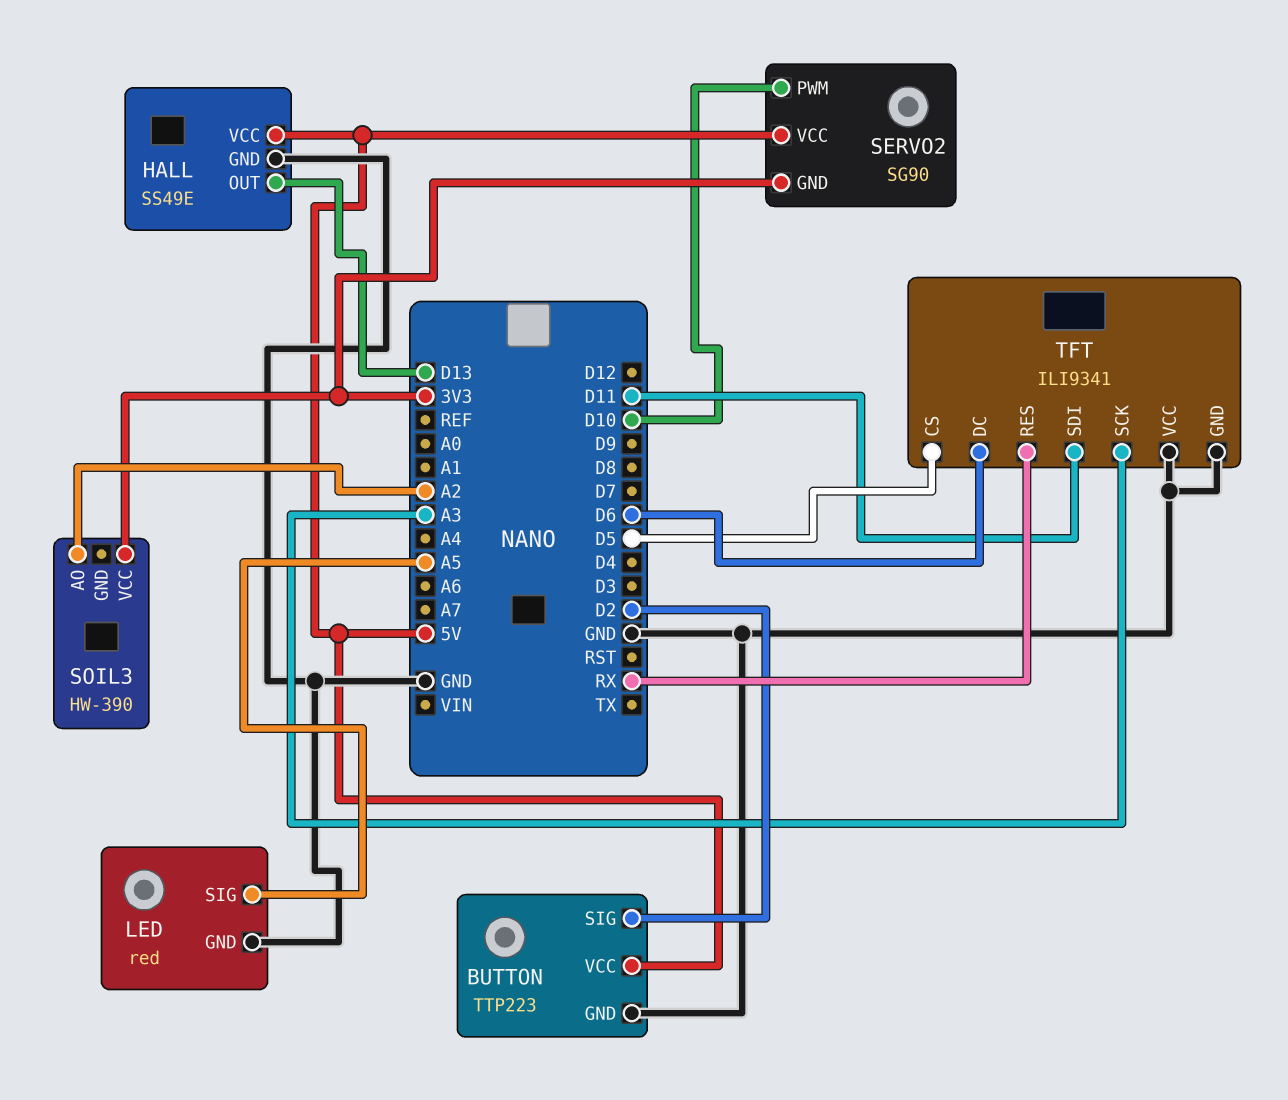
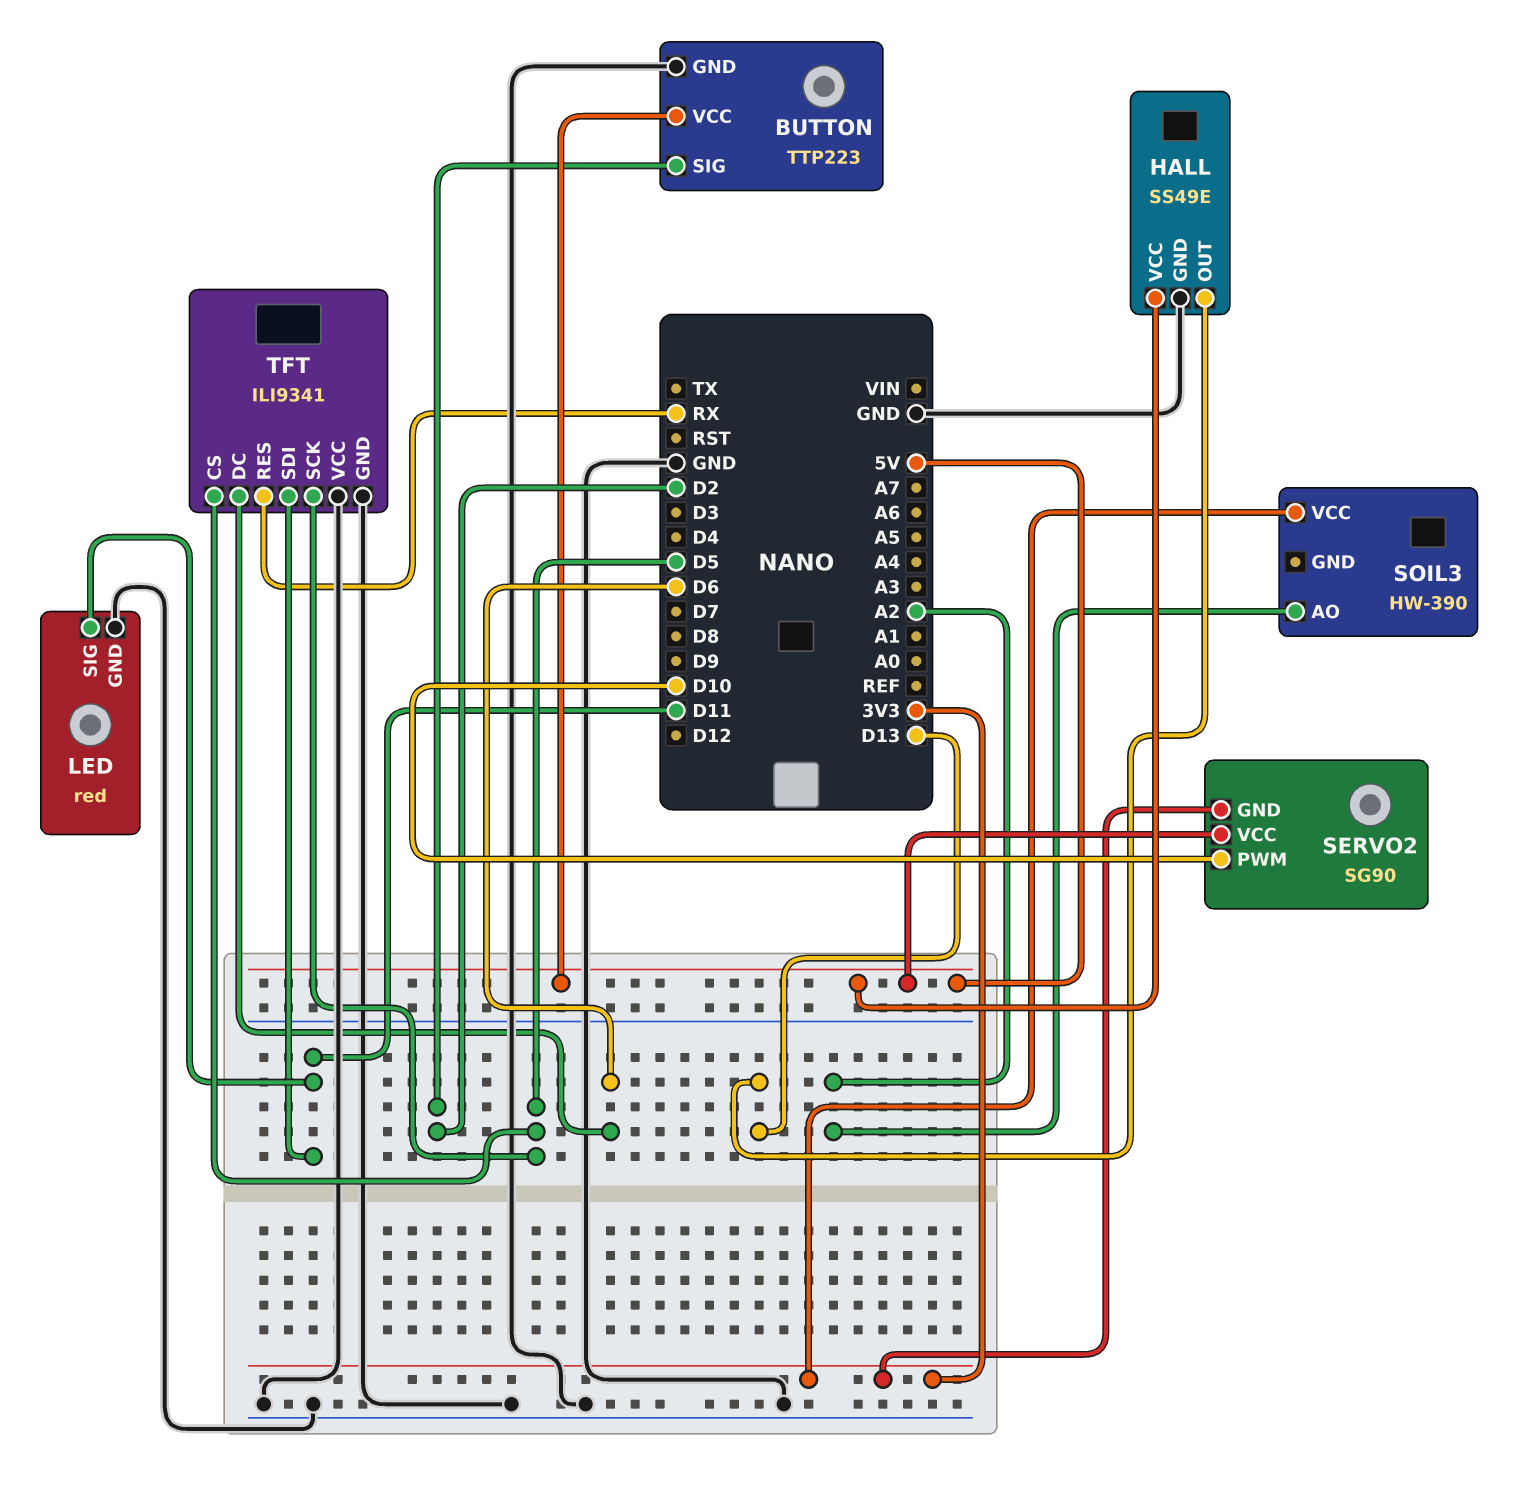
LED pin SIG: A5 -> D11
TFT pin SCK: A3 -> D5

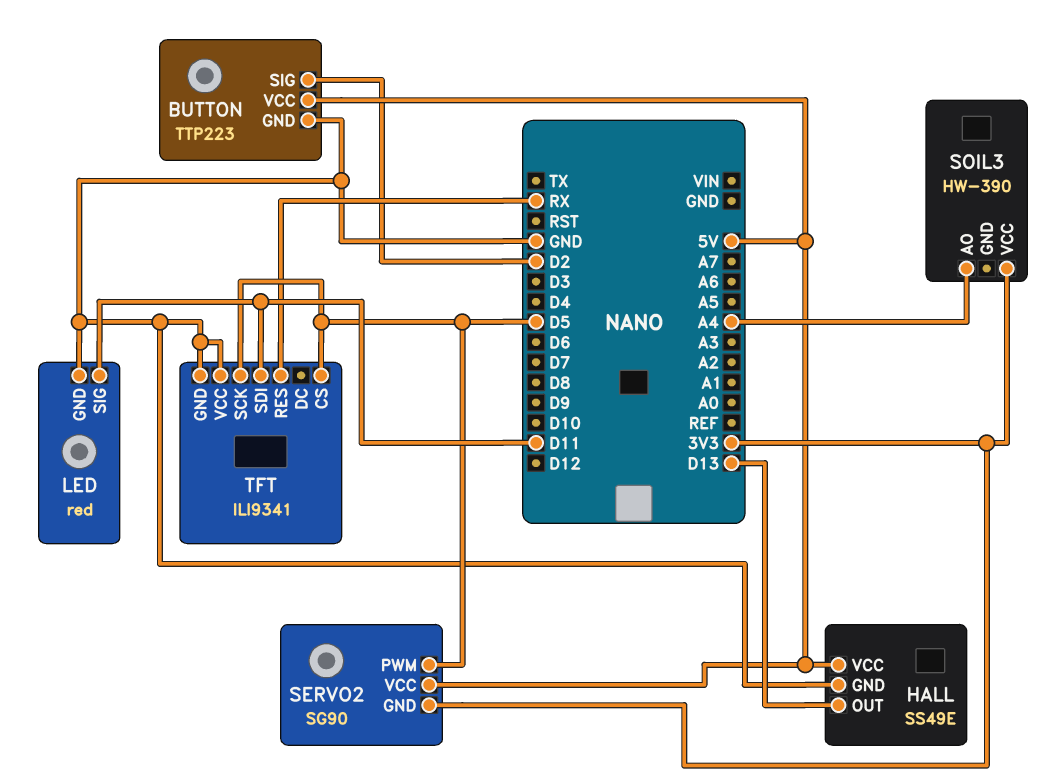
SERVO2 pin PWM: D10 -> D5
SOIL3 pin AO: A2 -> A4
TFT pin DC: D6 -> none

